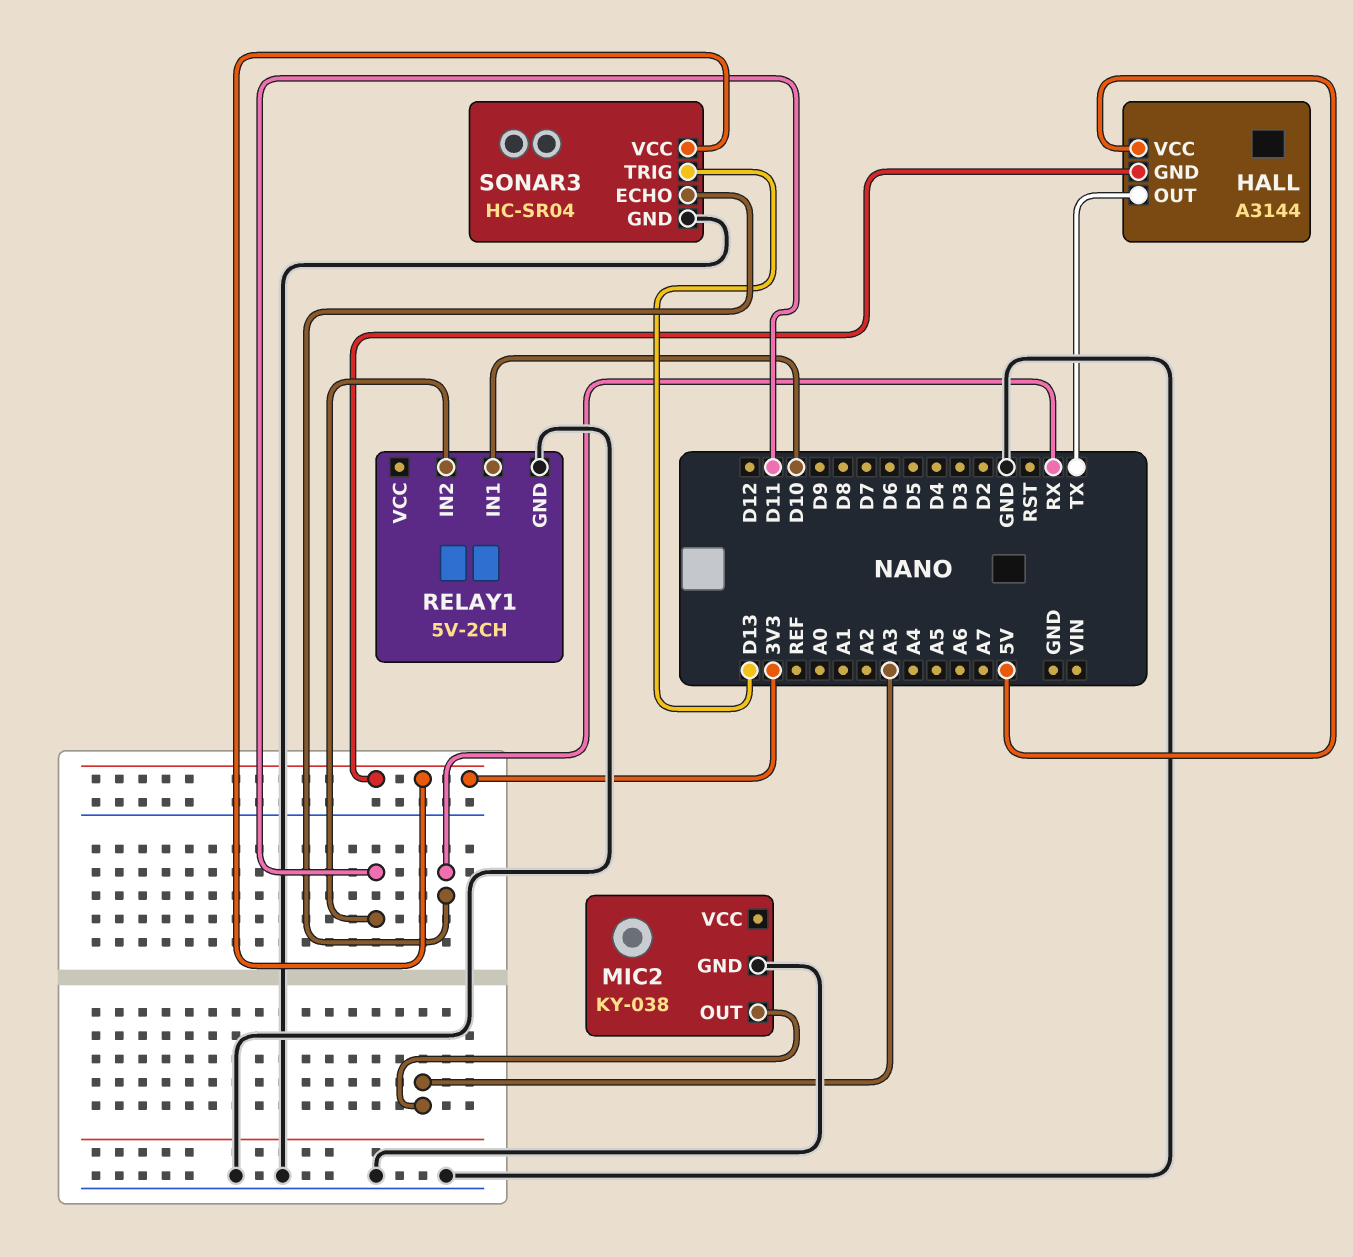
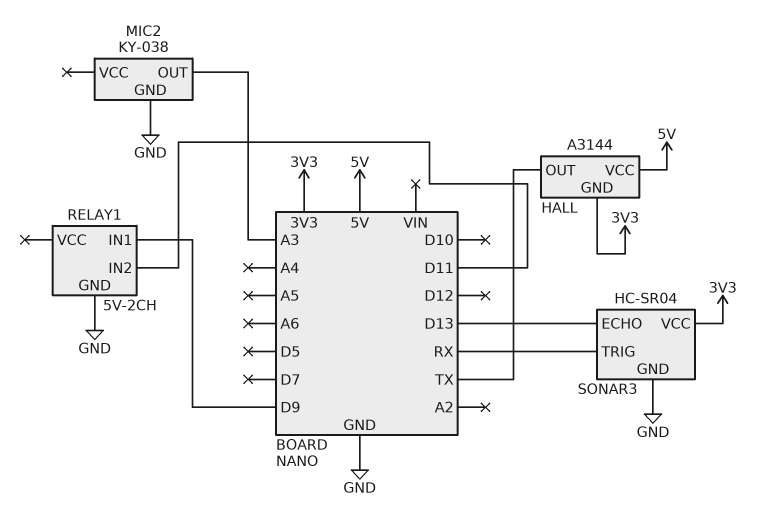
RELAY1 pin IN1: D10 -> D9
SONAR3 pin ECHO: RX -> D13
SONAR3 pin TRIG: D13 -> RX

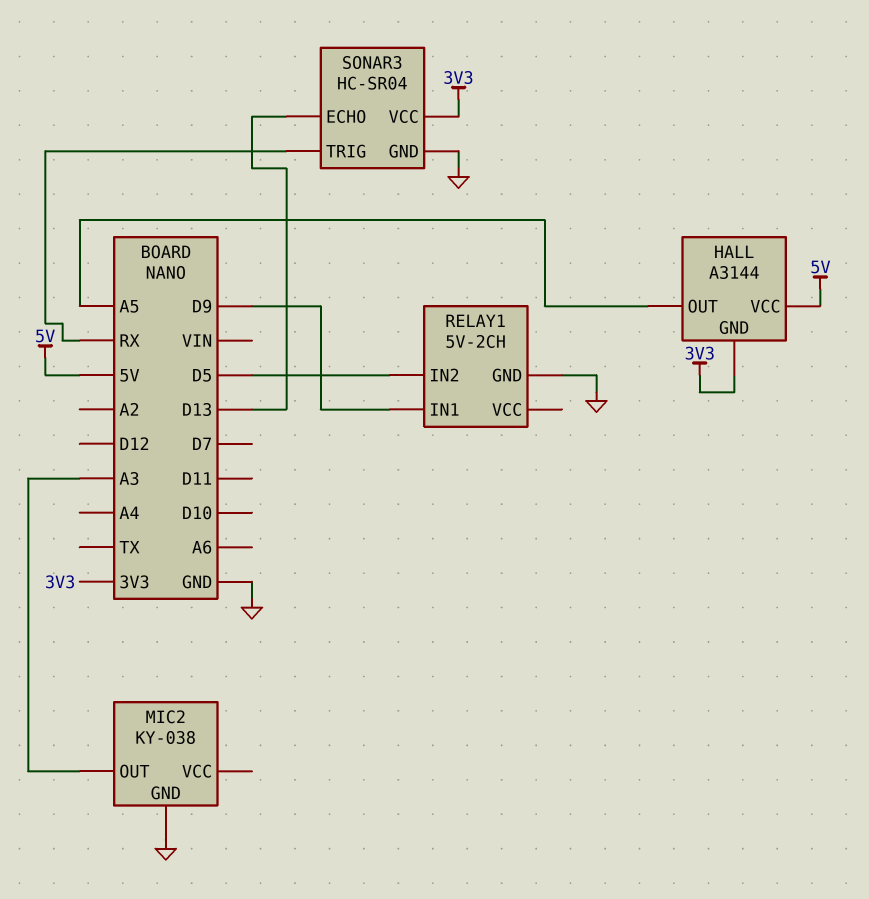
HALL pin OUT: TX -> A5
RELAY1 pin IN2: D11 -> D5

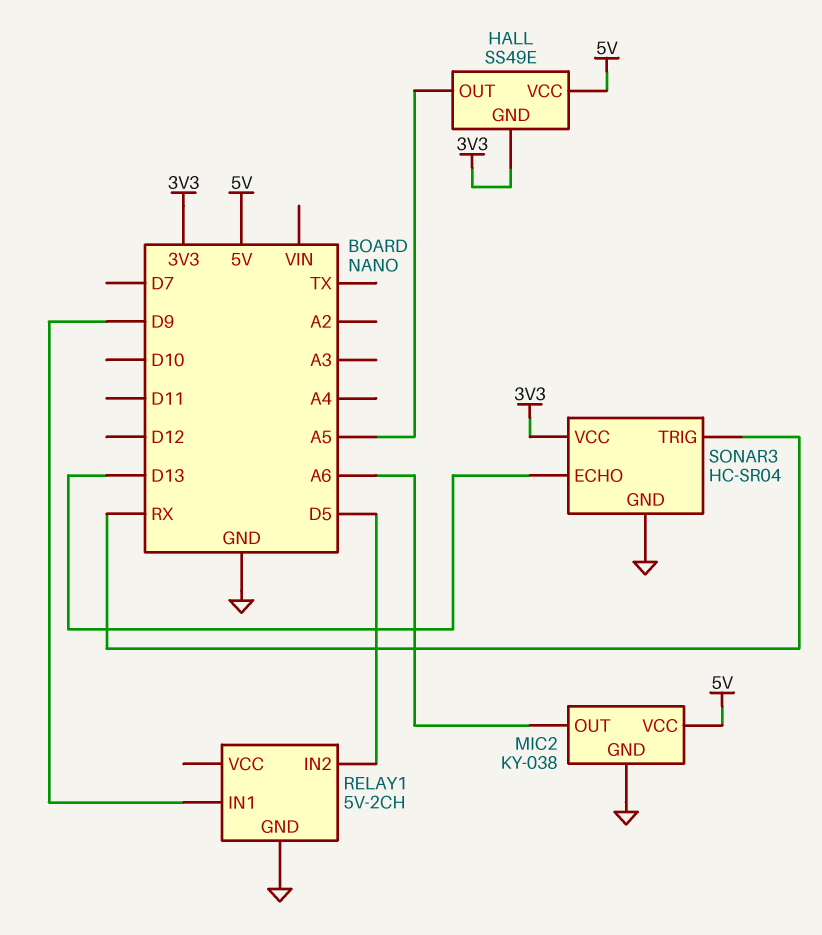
HALL: A3144 -> SS49E
MIC2 pin OUT: A3 -> A6
MIC2 pin VCC: none -> 5V

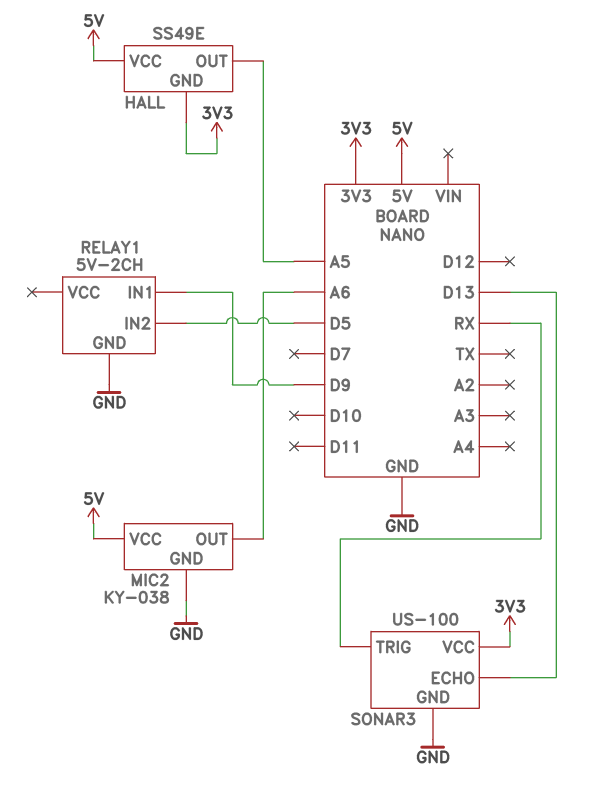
SONAR3: HC-SR04 -> US-100

